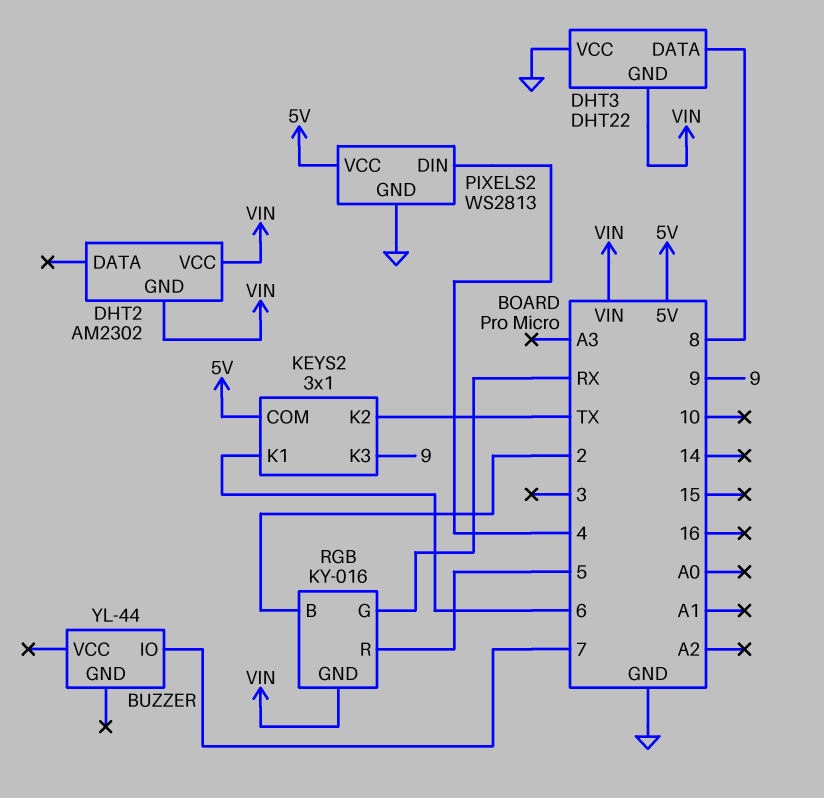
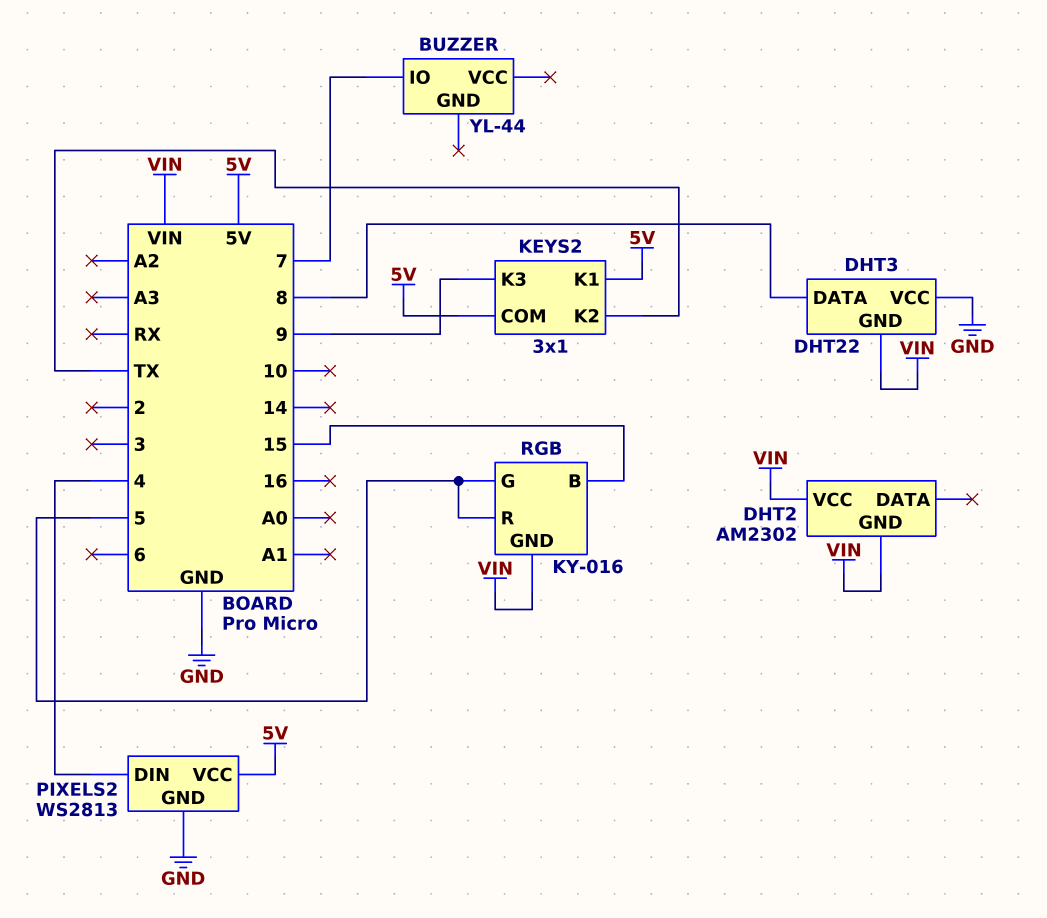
KEYS2 pin K1: 6 -> 5V
RGB pin B: 2 -> 15
RGB pin G: RX -> 5

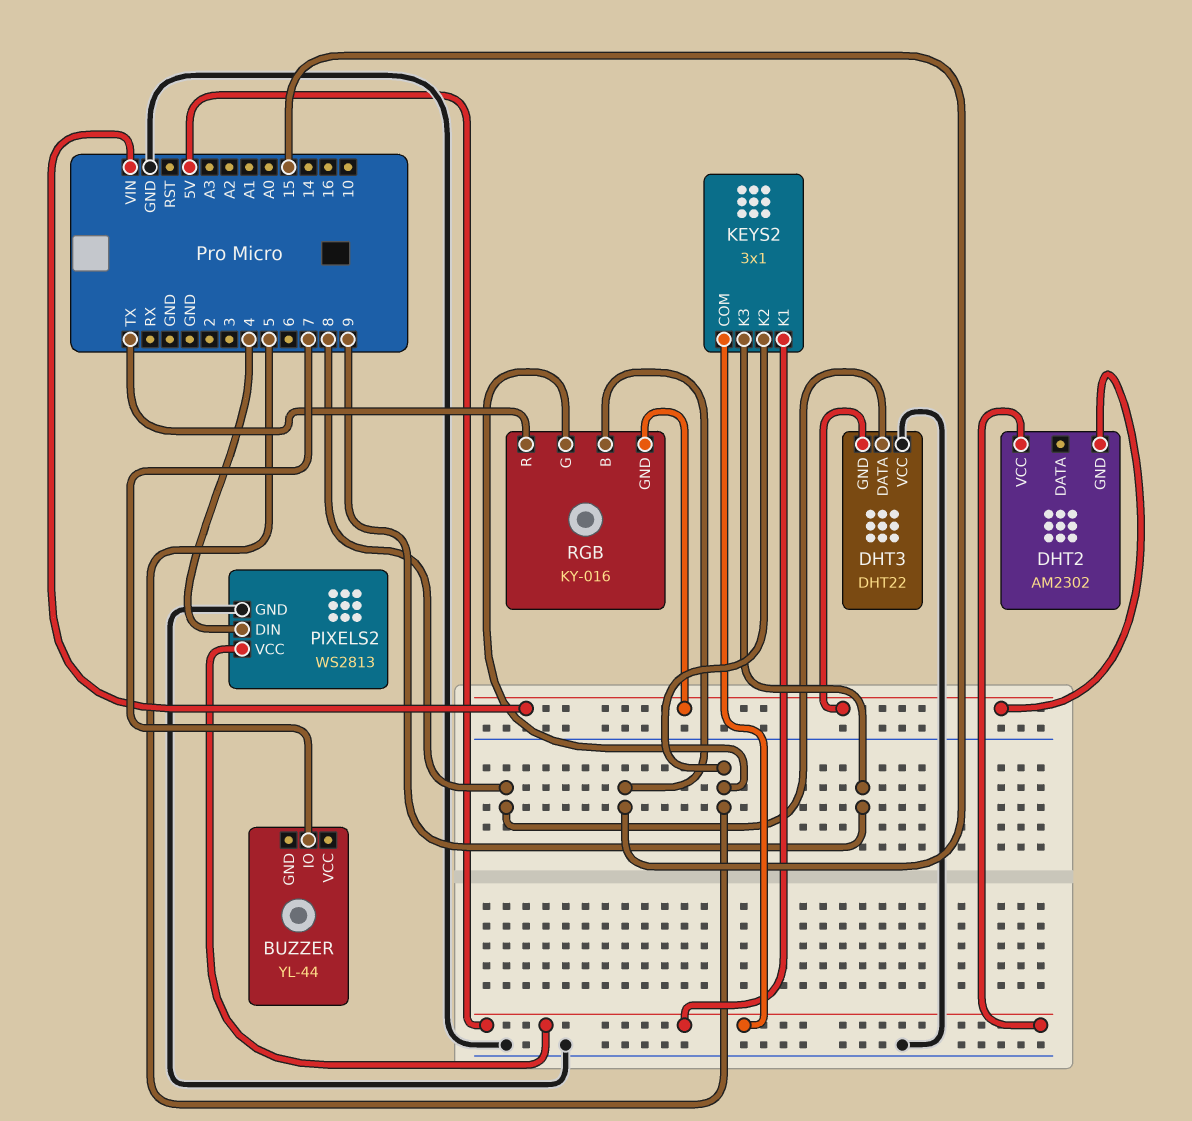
DHT2 pin VCC: VIN -> 5V
KEYS2 pin K2: TX -> 5
RGB pin R: 5 -> TX

